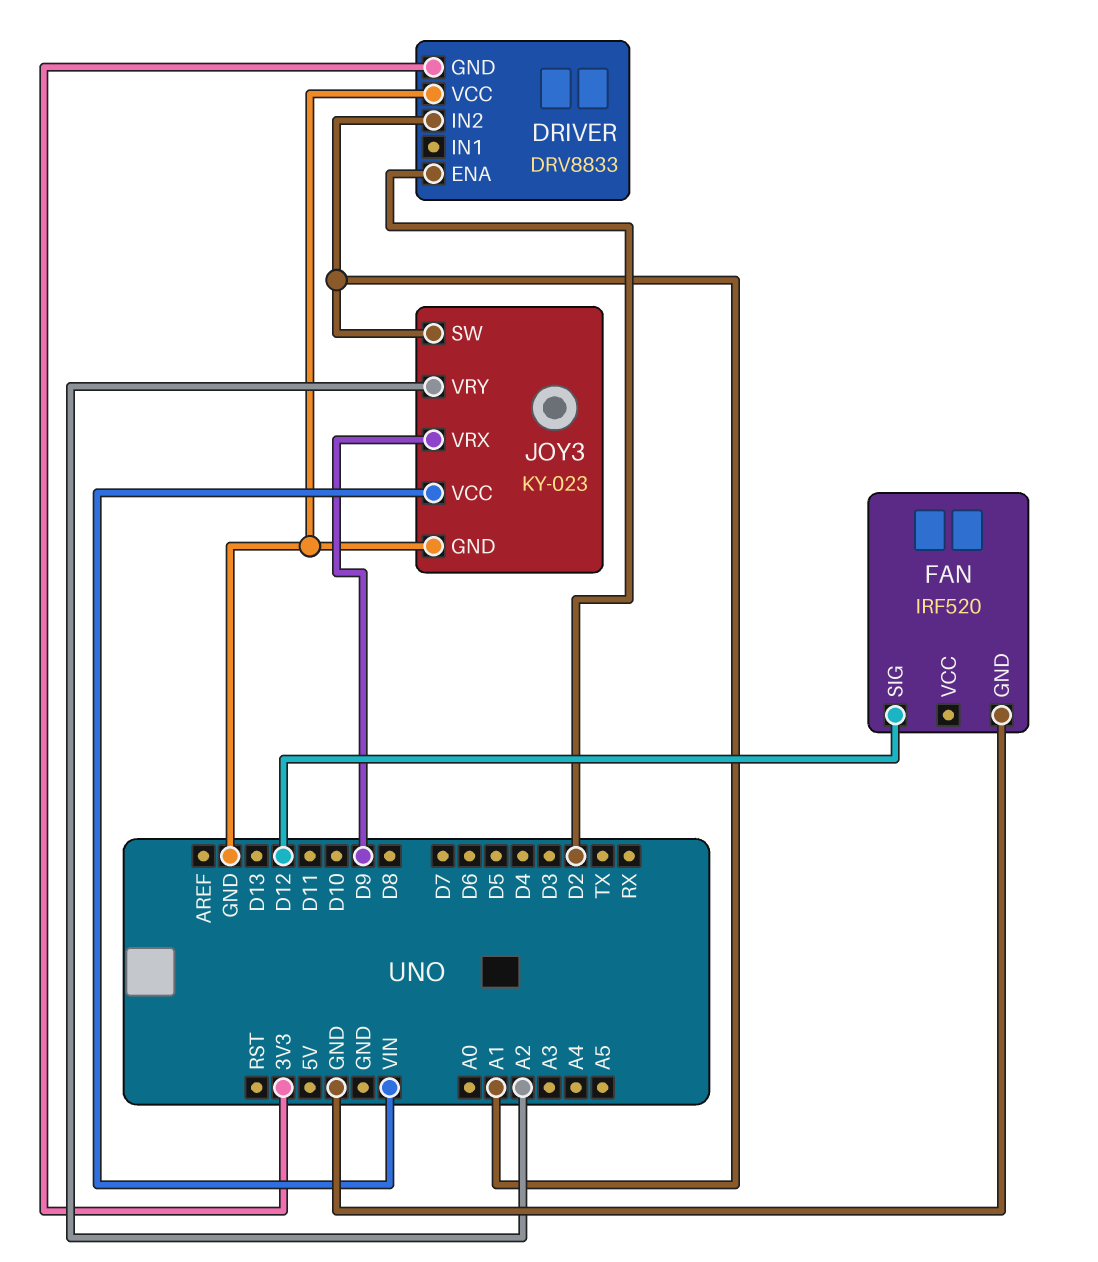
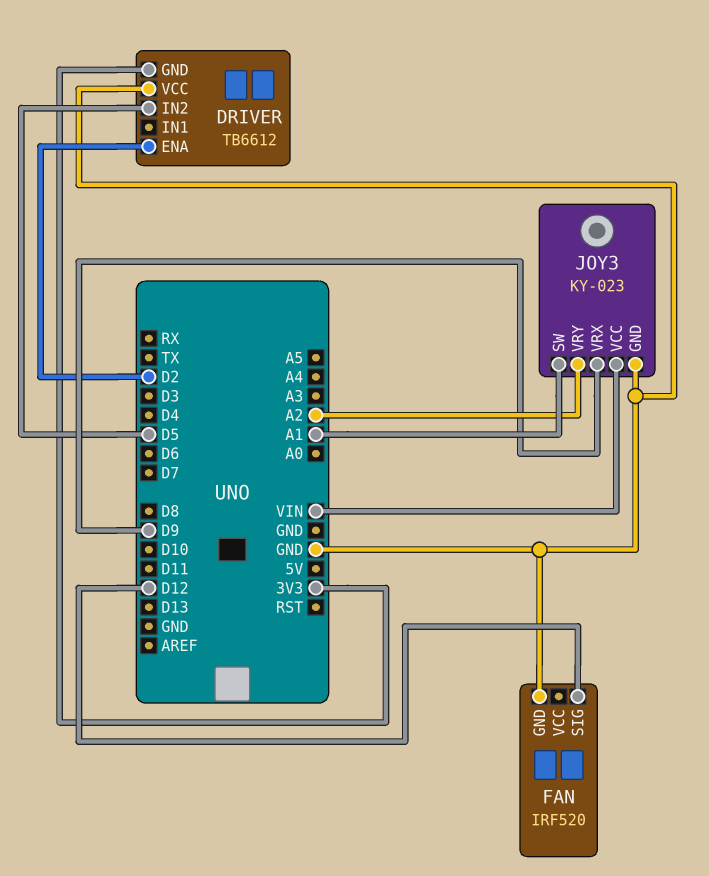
DRIVER: DRV8833 -> TB6612
DRIVER pin IN2: A1 -> D5

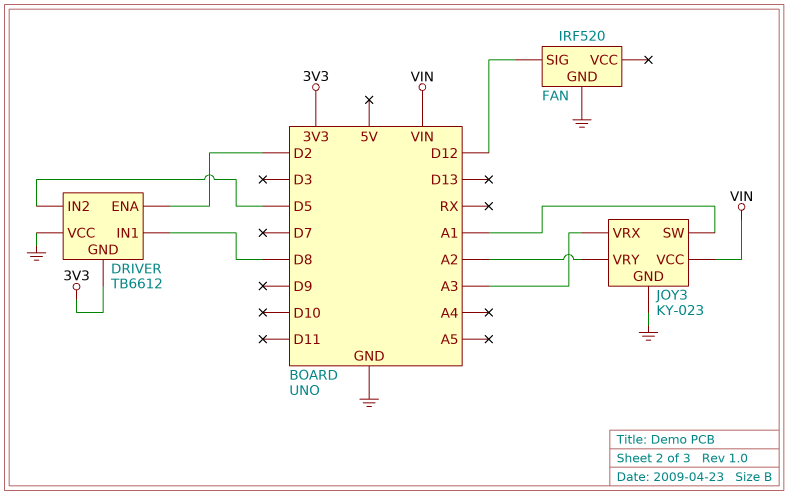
DRIVER pin IN1: none -> D8
JOY3 pin VRX: D9 -> A3

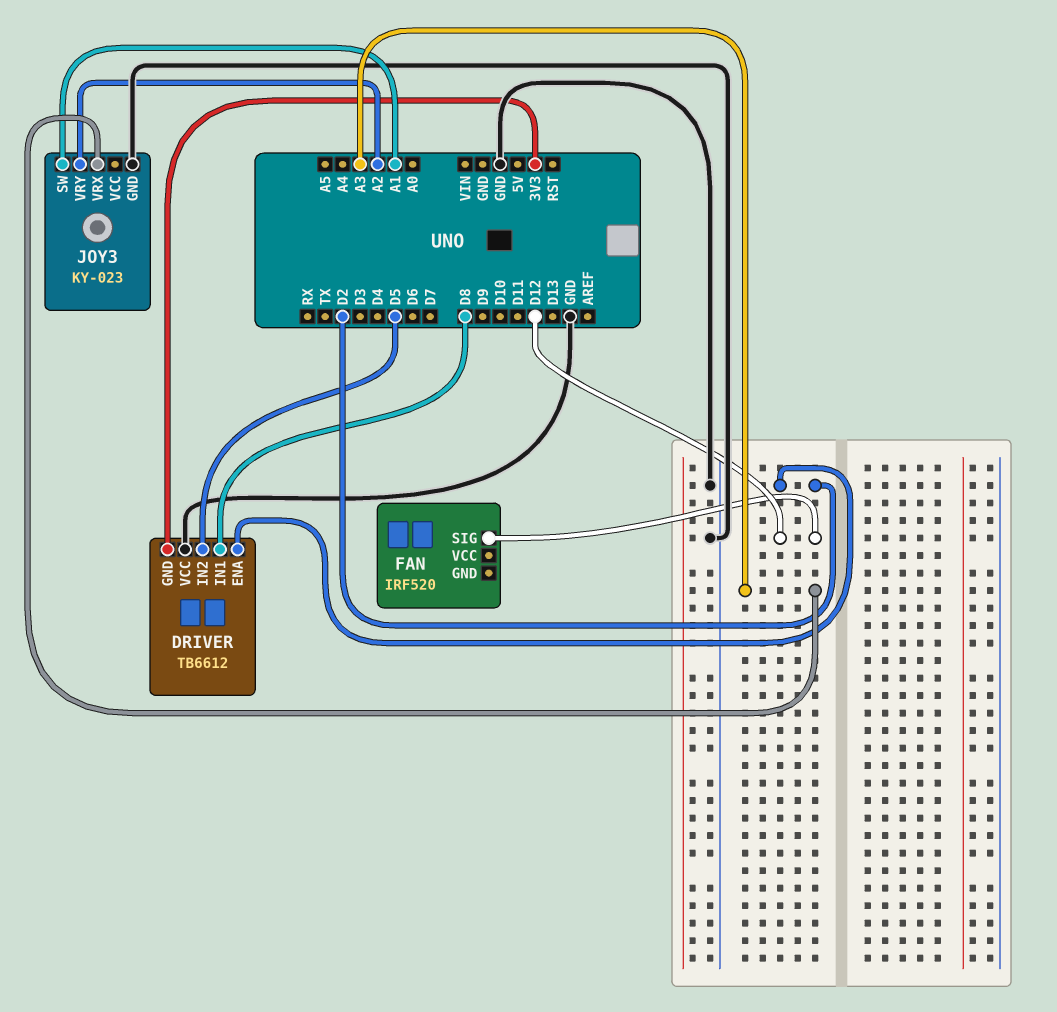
FAN pin GND: GND -> none
JOY3 pin VCC: VIN -> none

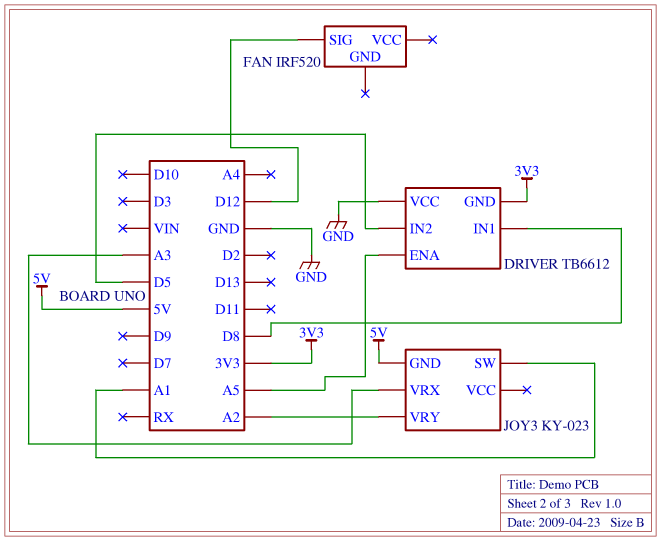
DRIVER pin ENA: D2 -> A5
JOY3 pin GND: GND -> 5V

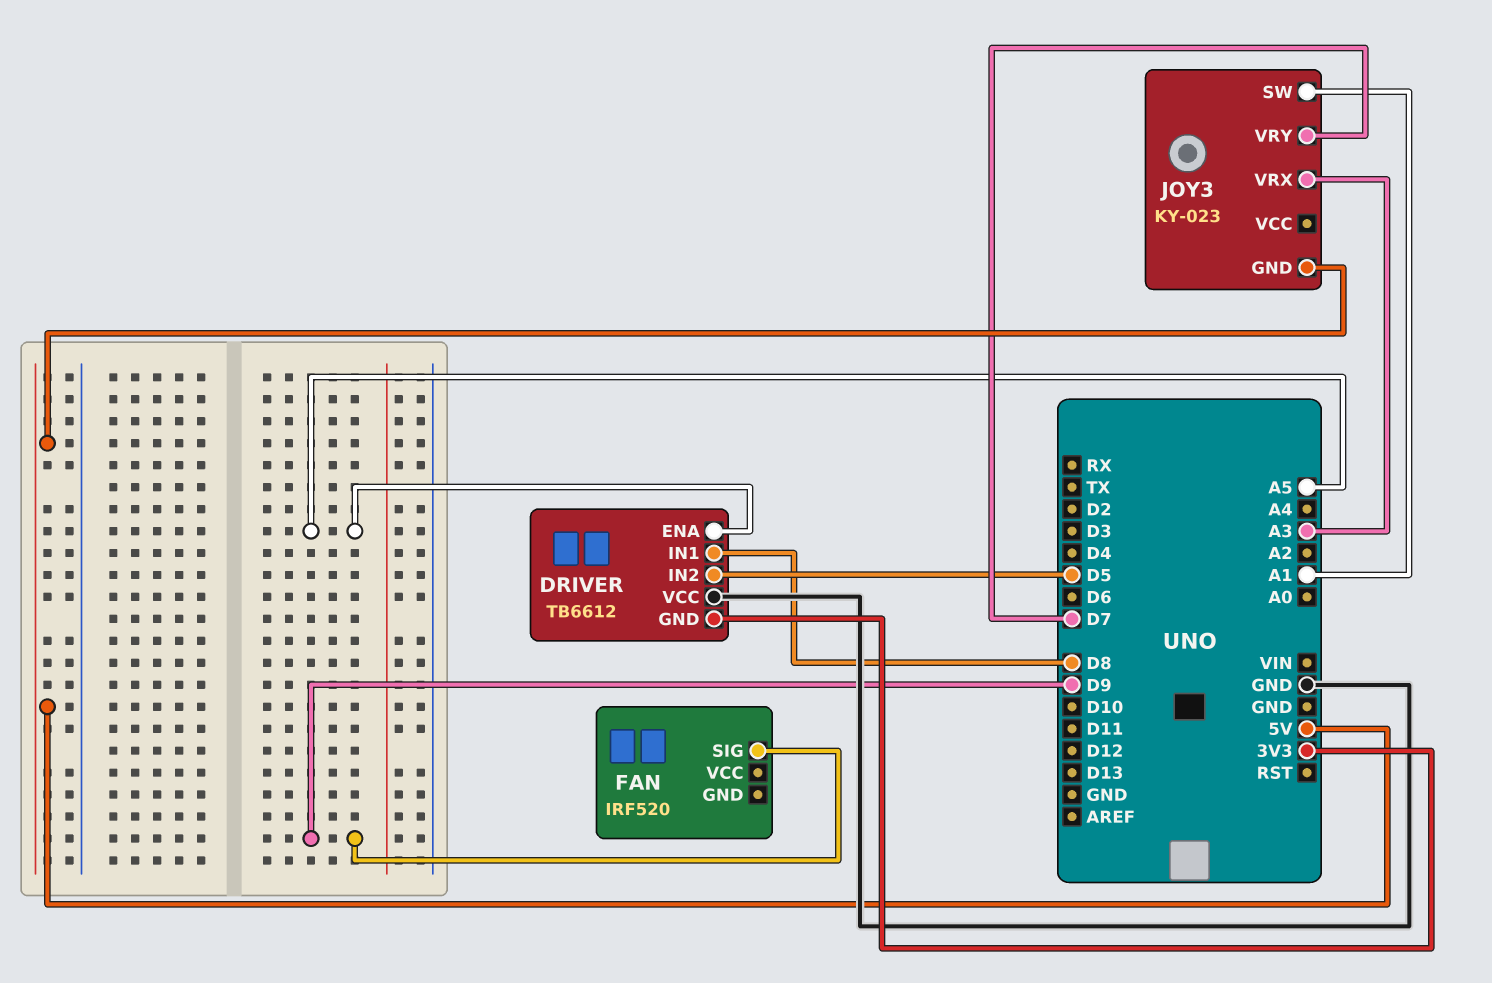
FAN pin SIG: D12 -> D9
JOY3 pin VRY: A2 -> D7

